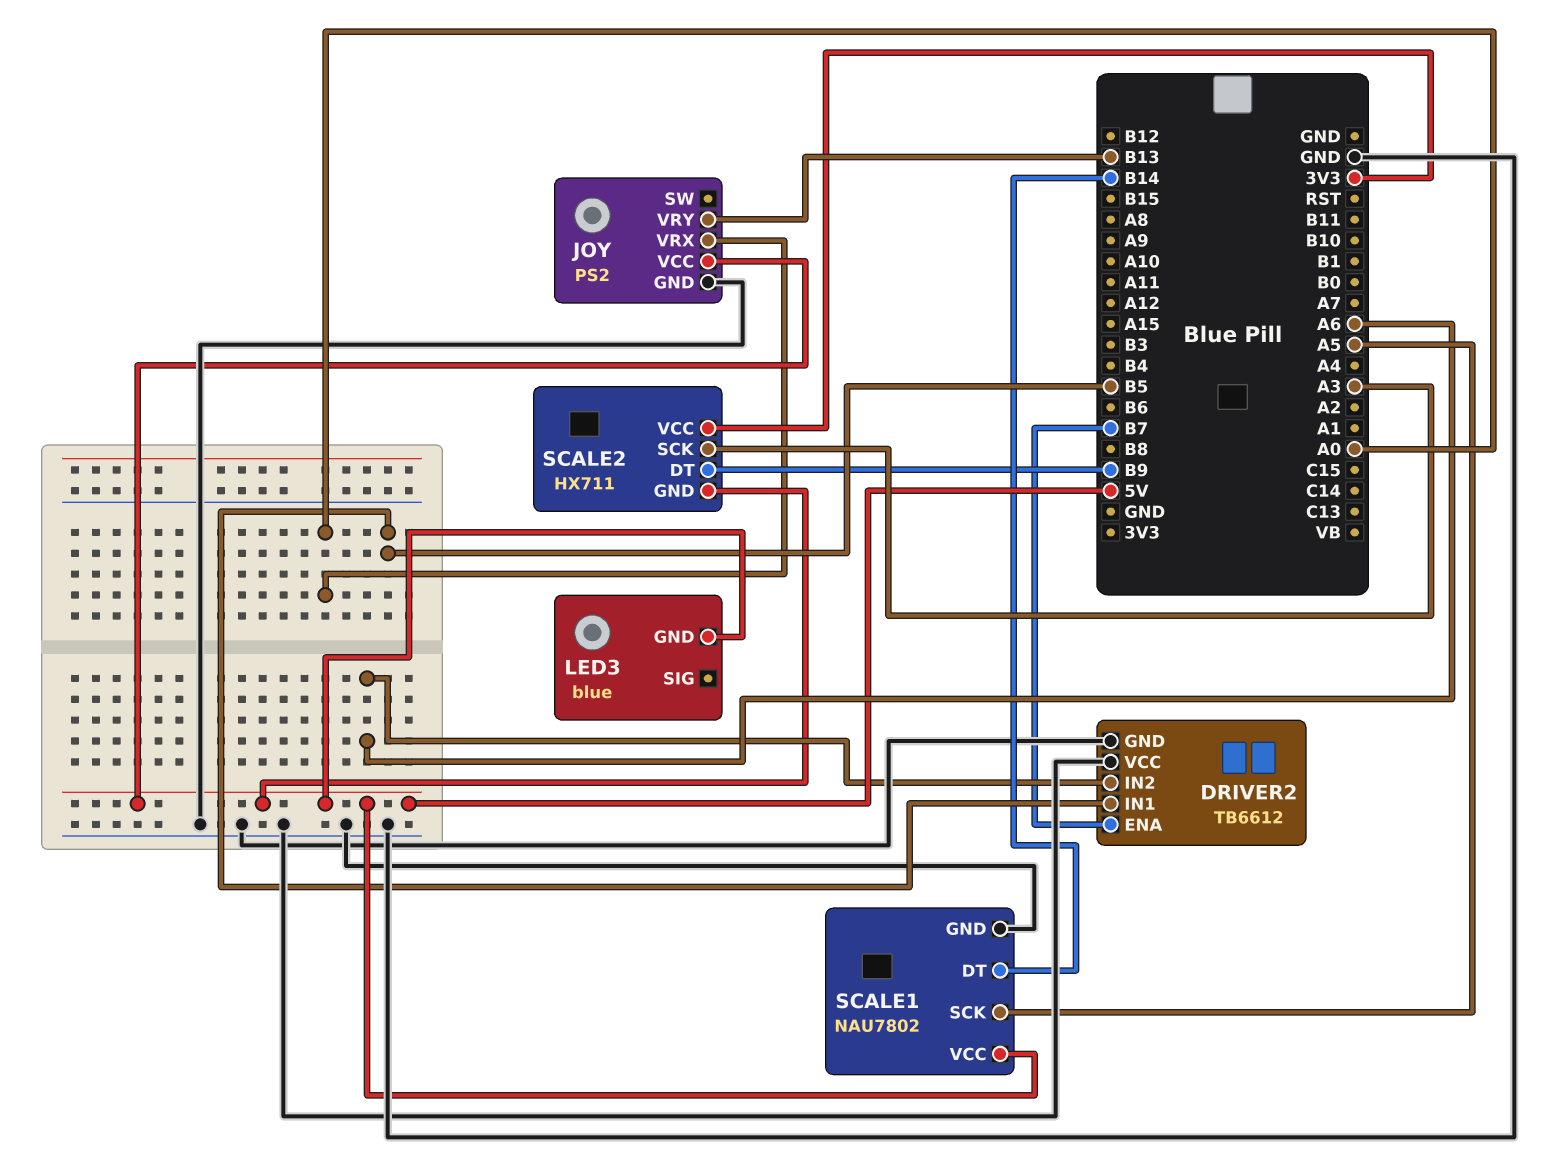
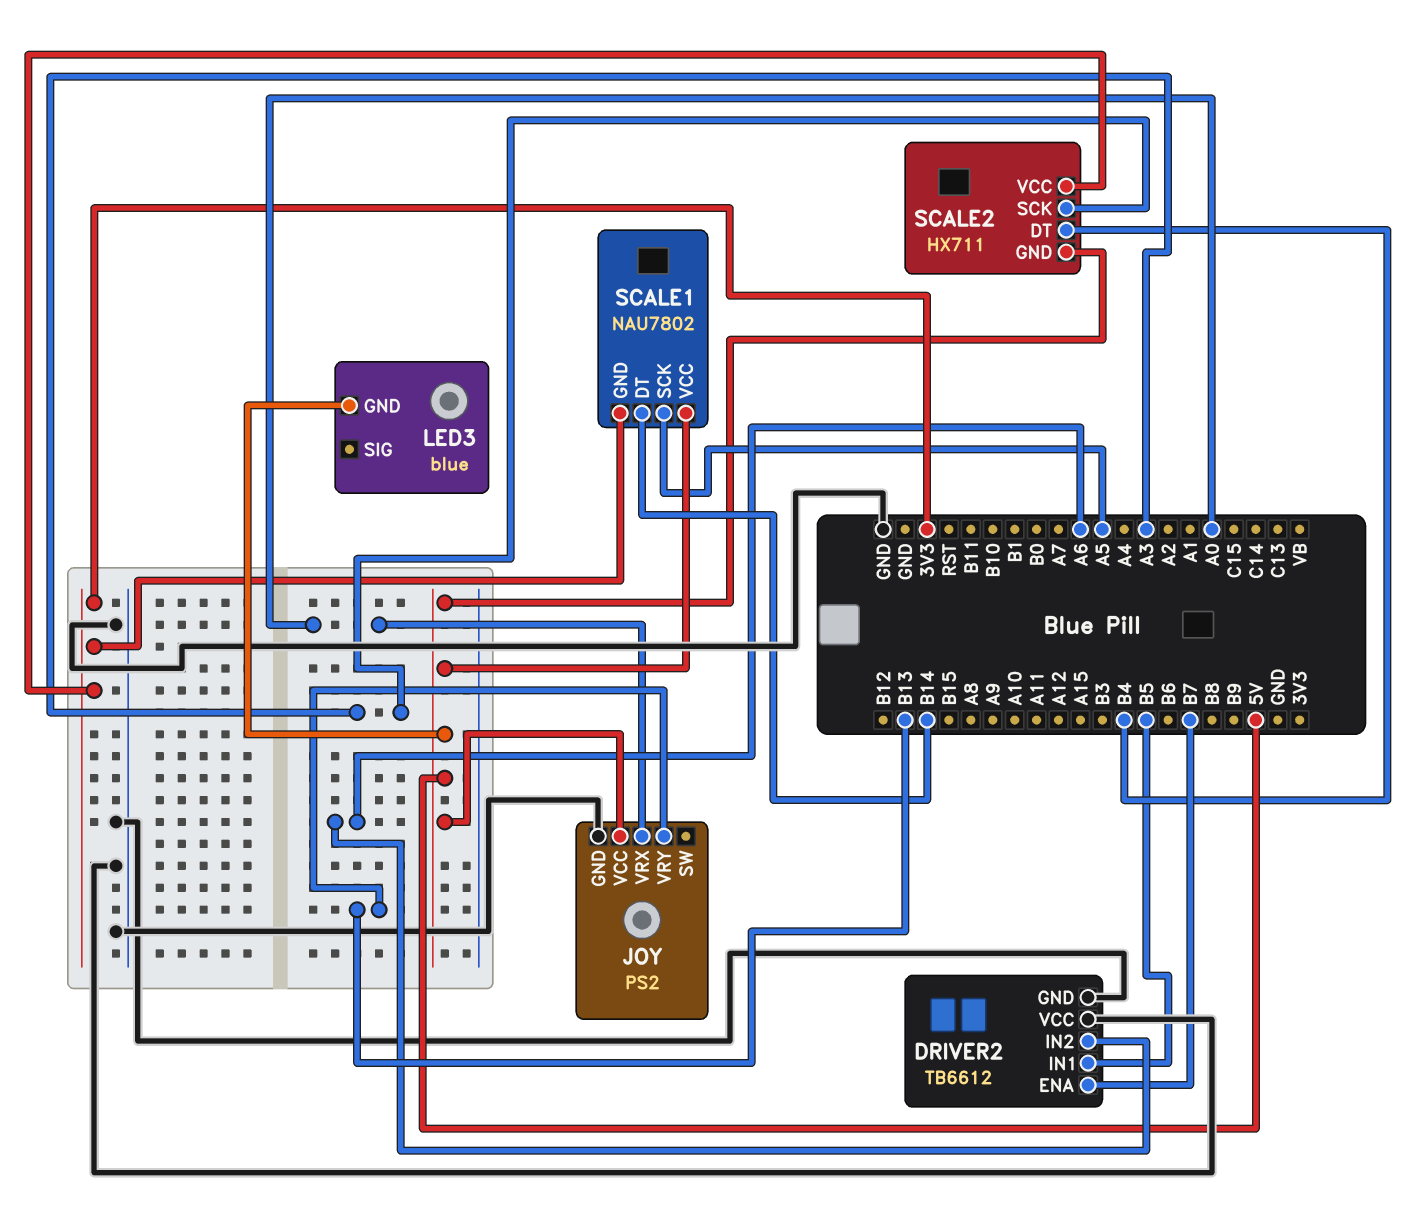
SCALE1 pin GND: GND -> 3V3
SCALE2 pin DT: B9 -> B4

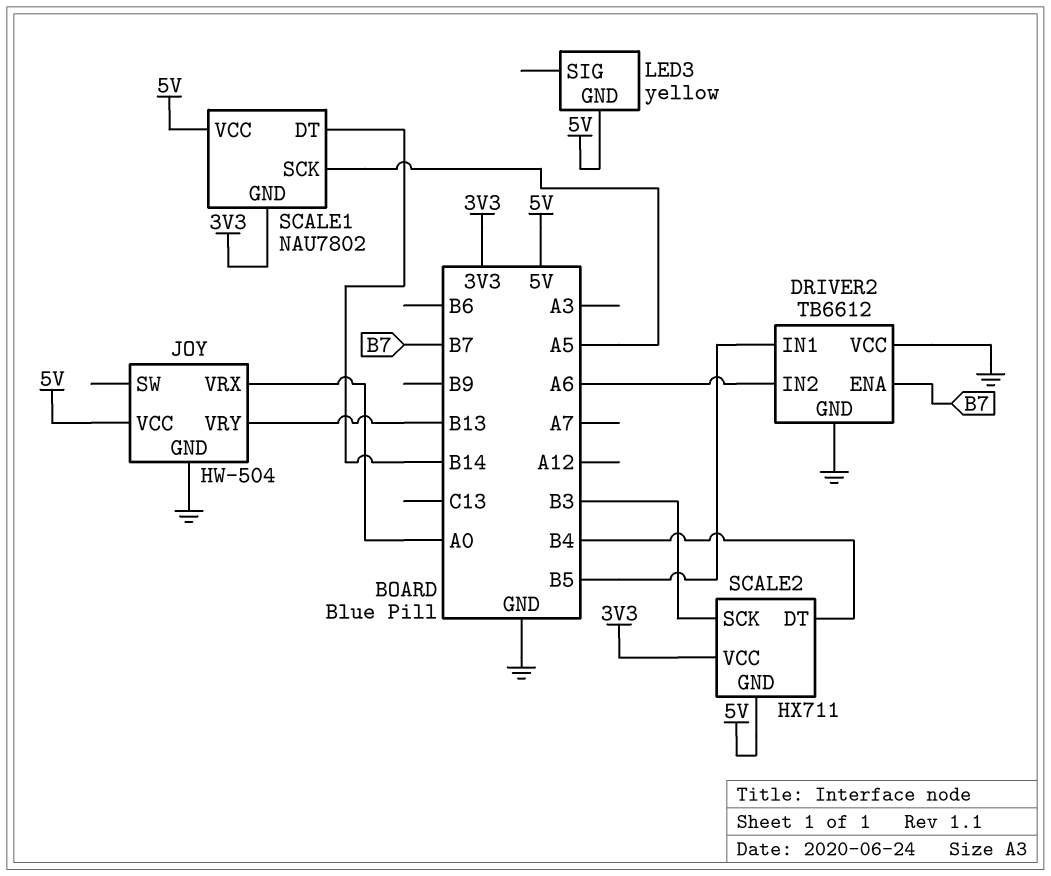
JOY: PS2 -> HW-504
LED3: blue -> yellow
SCALE2 pin SCK: A3 -> B3

